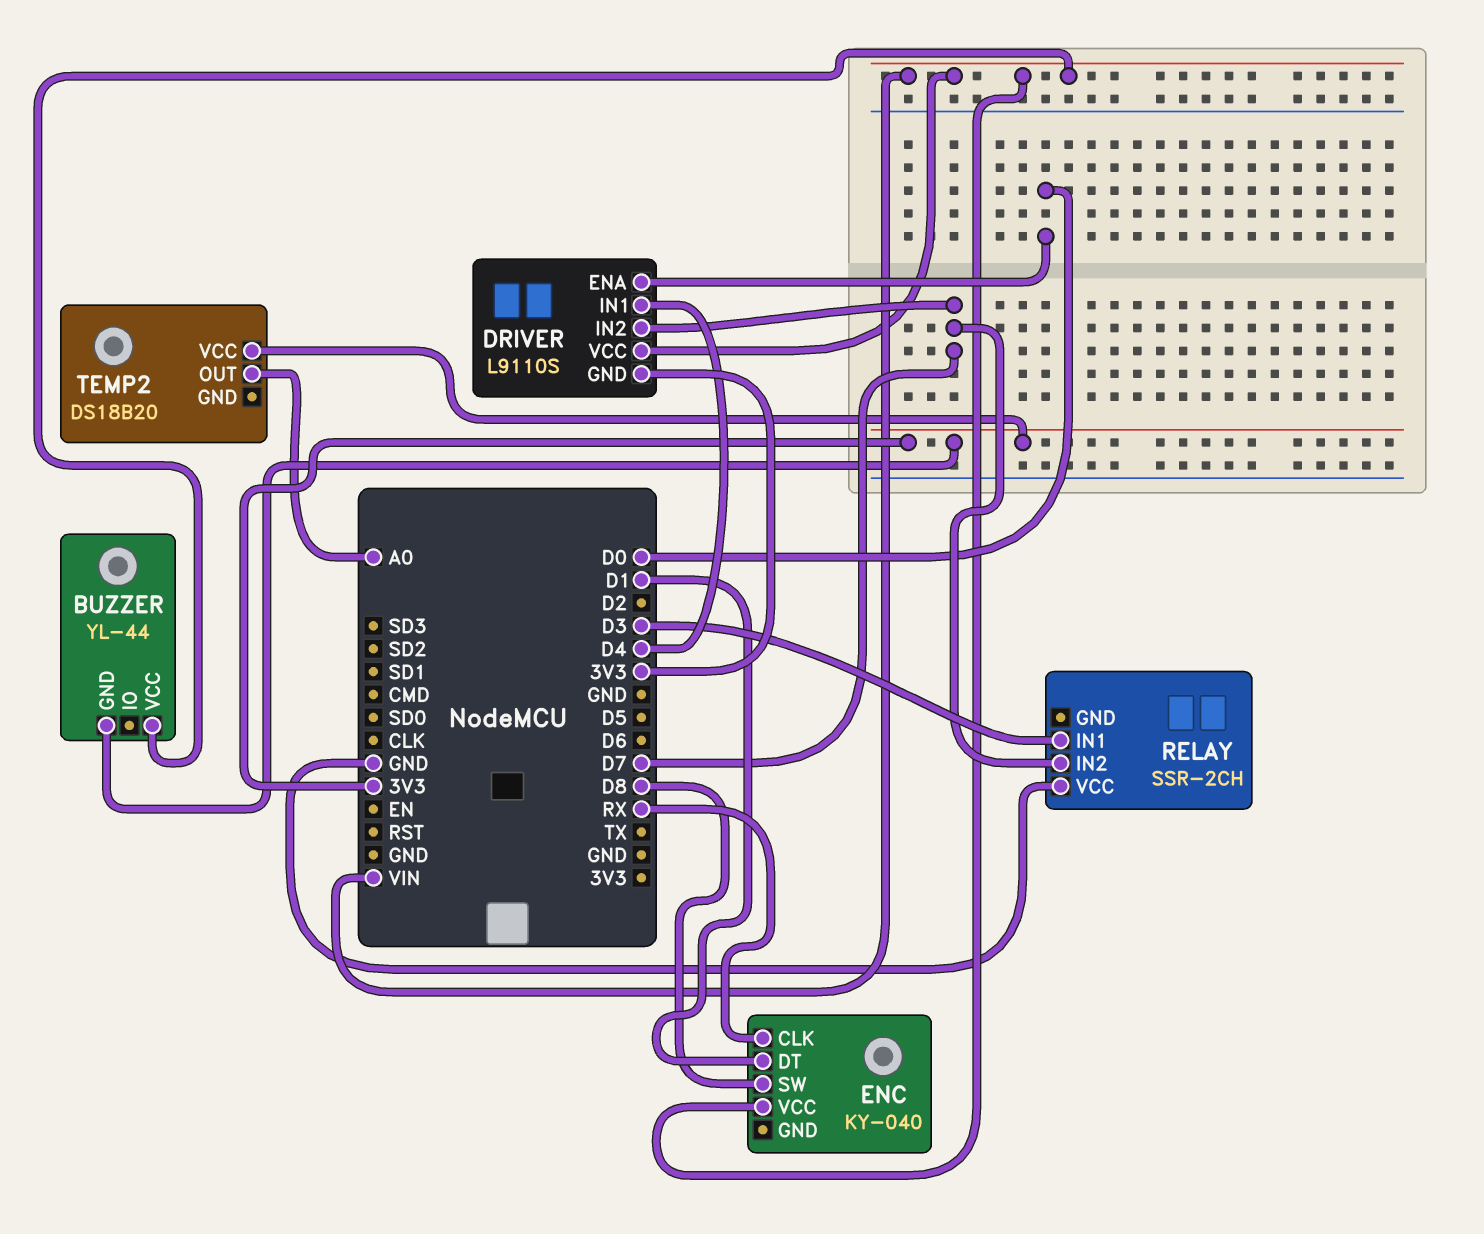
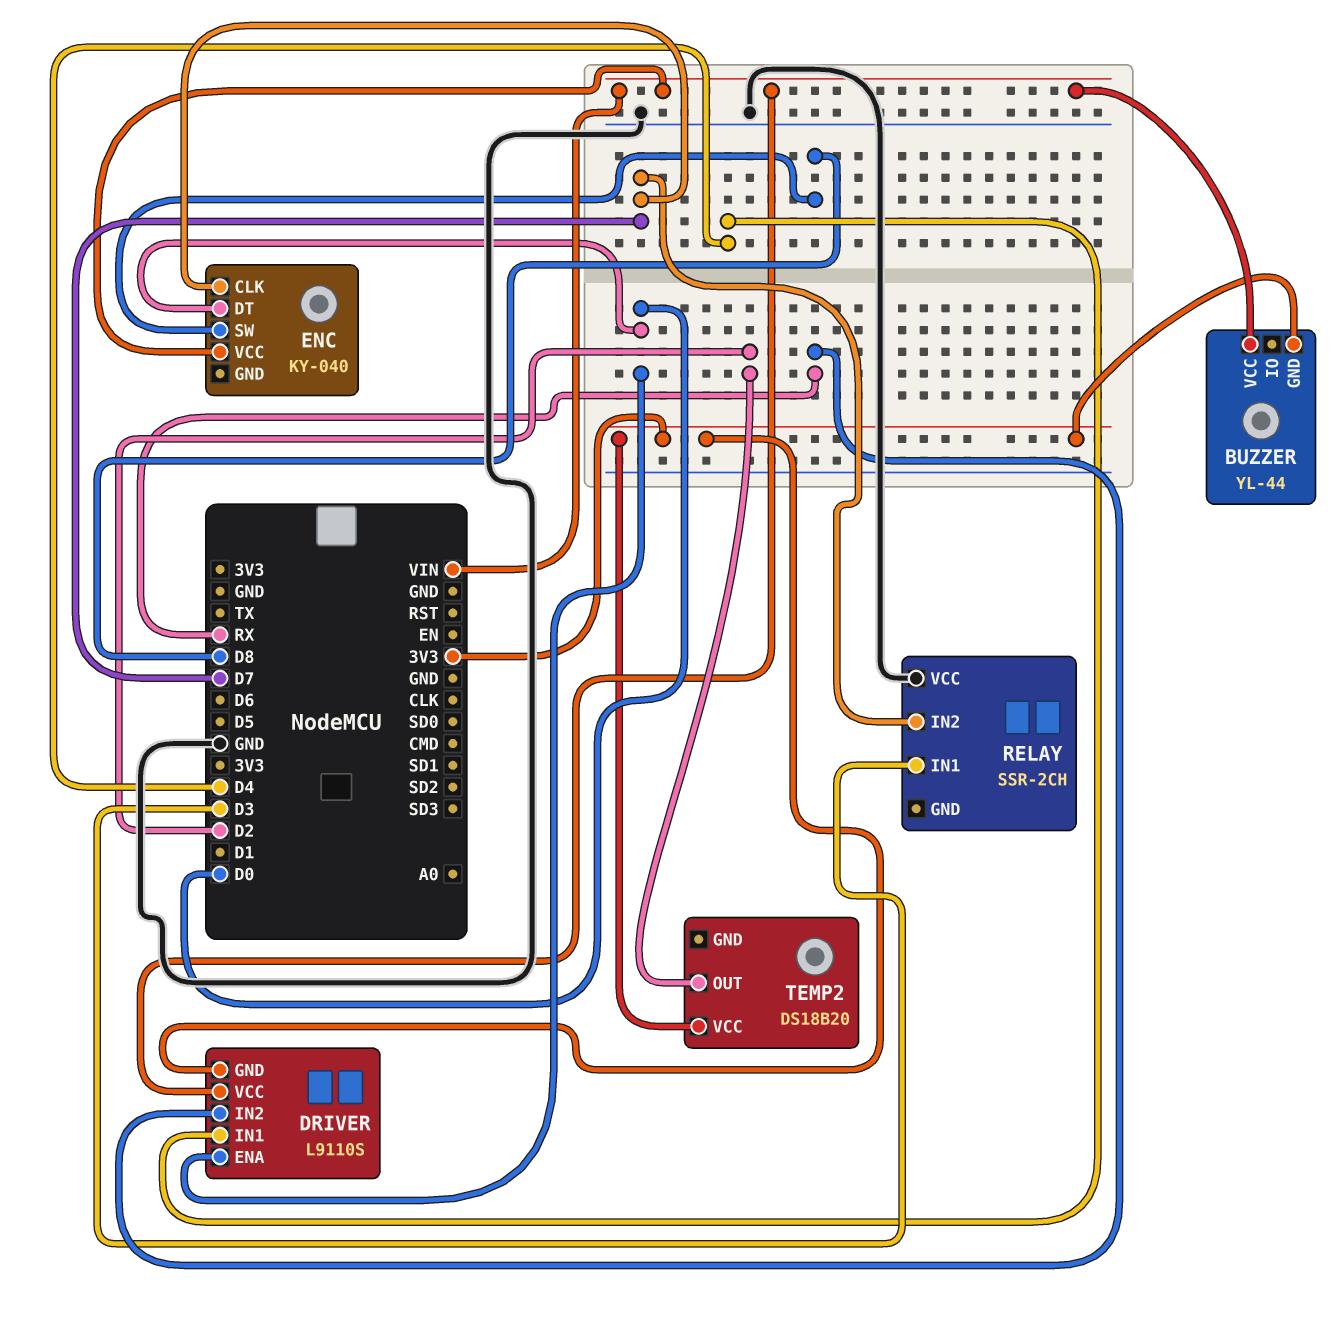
DRIVER pin IN2: D7 -> RX
ENC pin CLK: RX -> D7
ENC pin DT: D1 -> D0
TEMP2 pin OUT: A0 -> D2

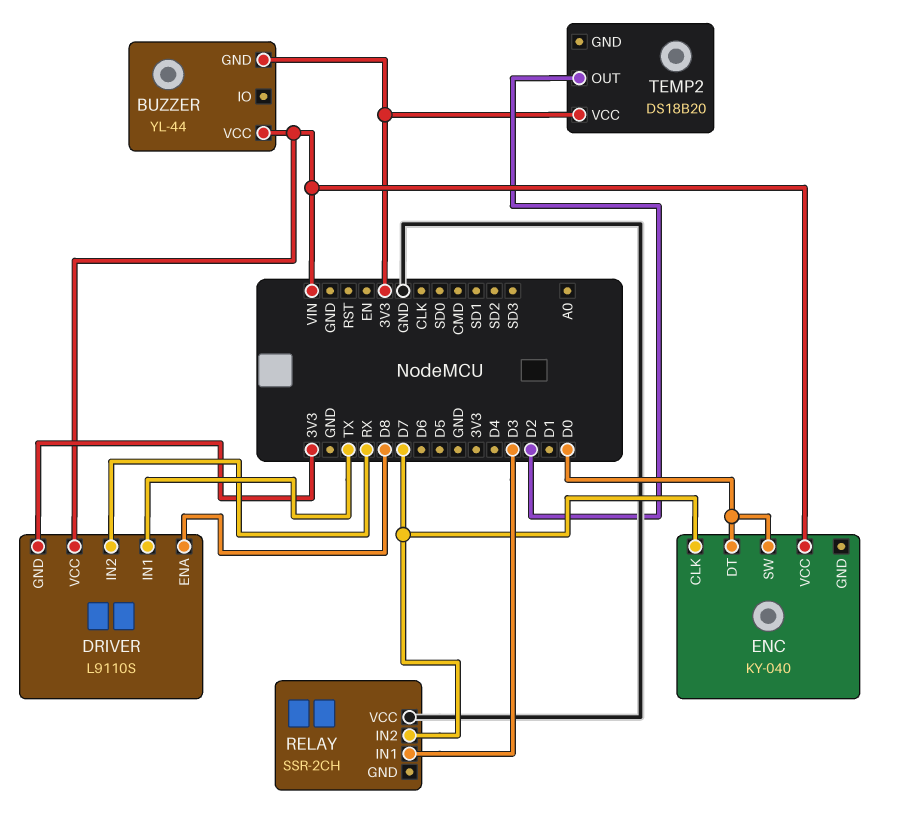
DRIVER pin ENA: D0 -> D8
DRIVER pin IN1: D4 -> TX
ENC pin SW: D8 -> D0

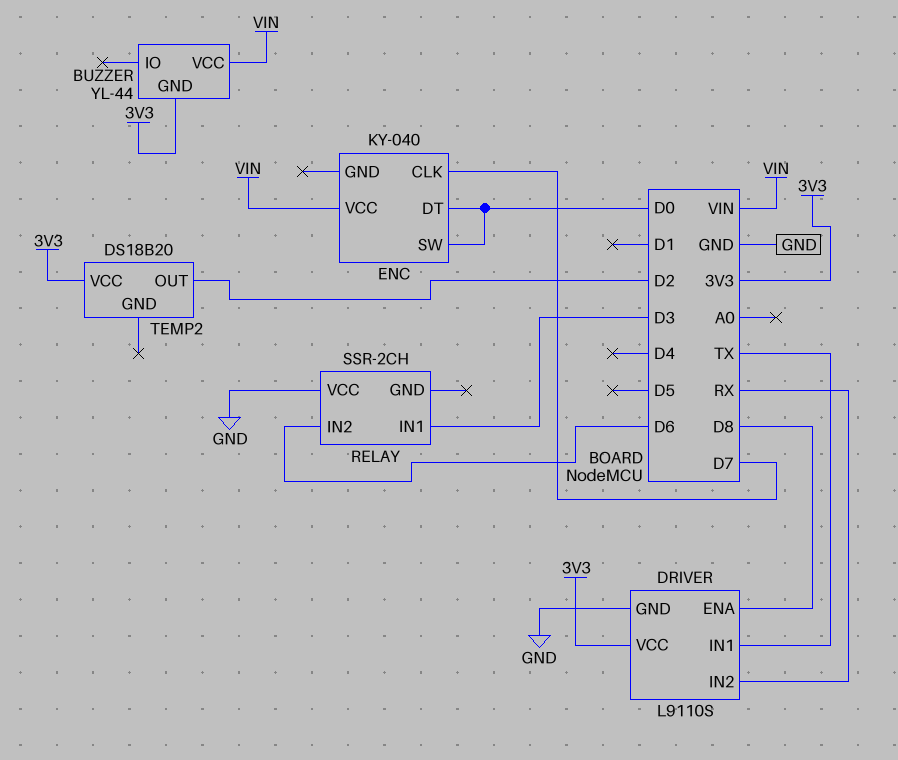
DRIVER pin GND: 3V3 -> GND
DRIVER pin VCC: VIN -> 3V3
RELAY pin IN2: D7 -> D6

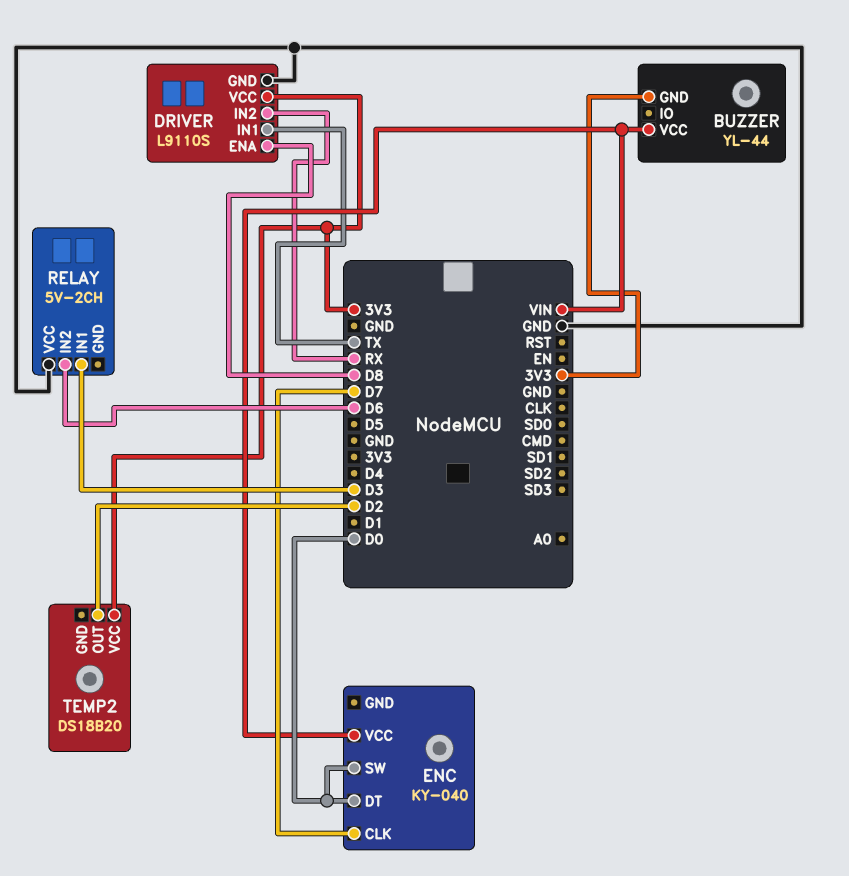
RELAY: SSR-2CH -> 5V-2CH

